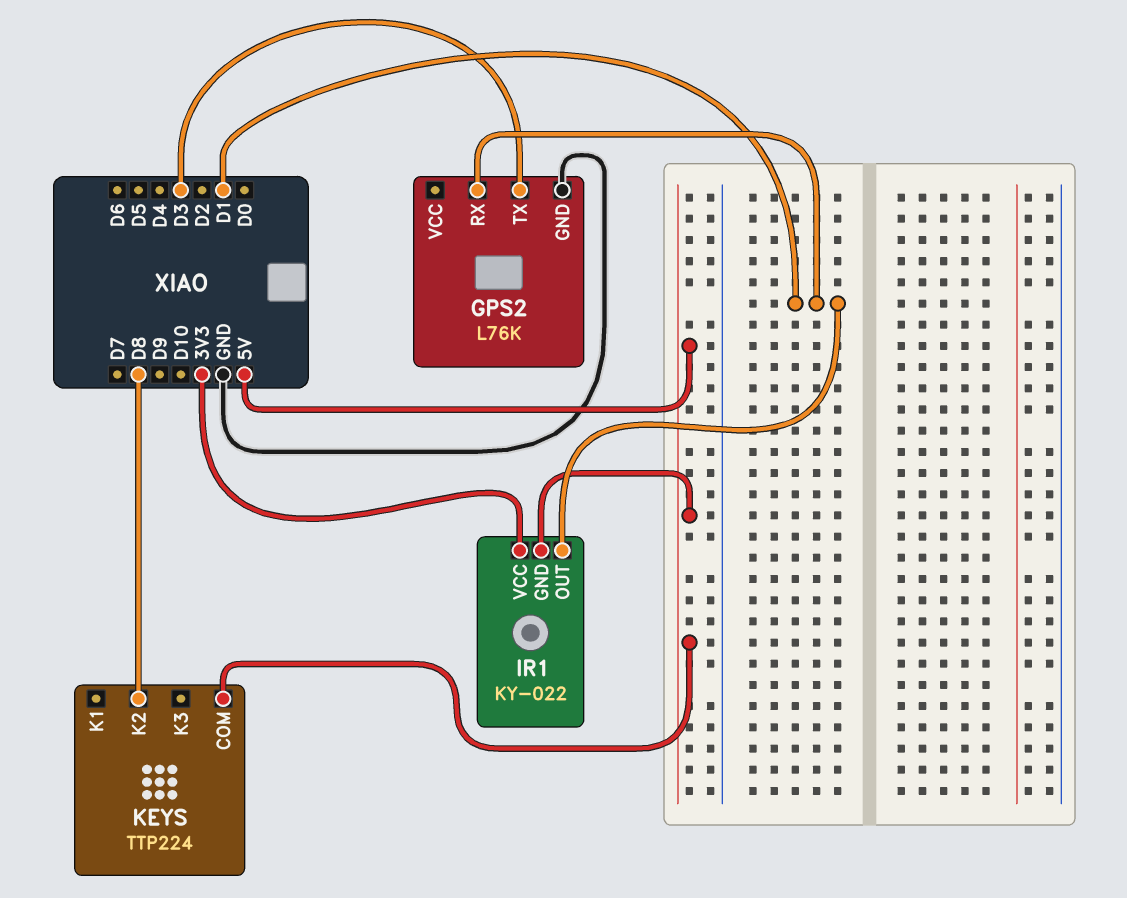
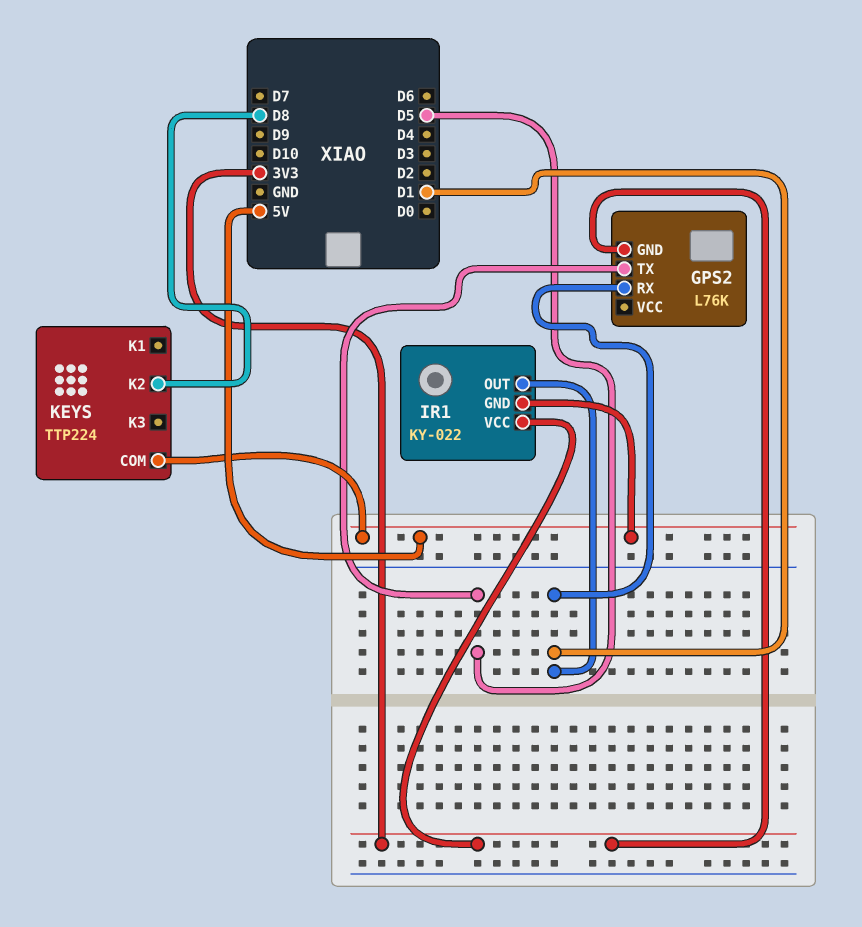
GPS2 pin GND: GND -> 3V3
GPS2 pin TX: D3 -> D5

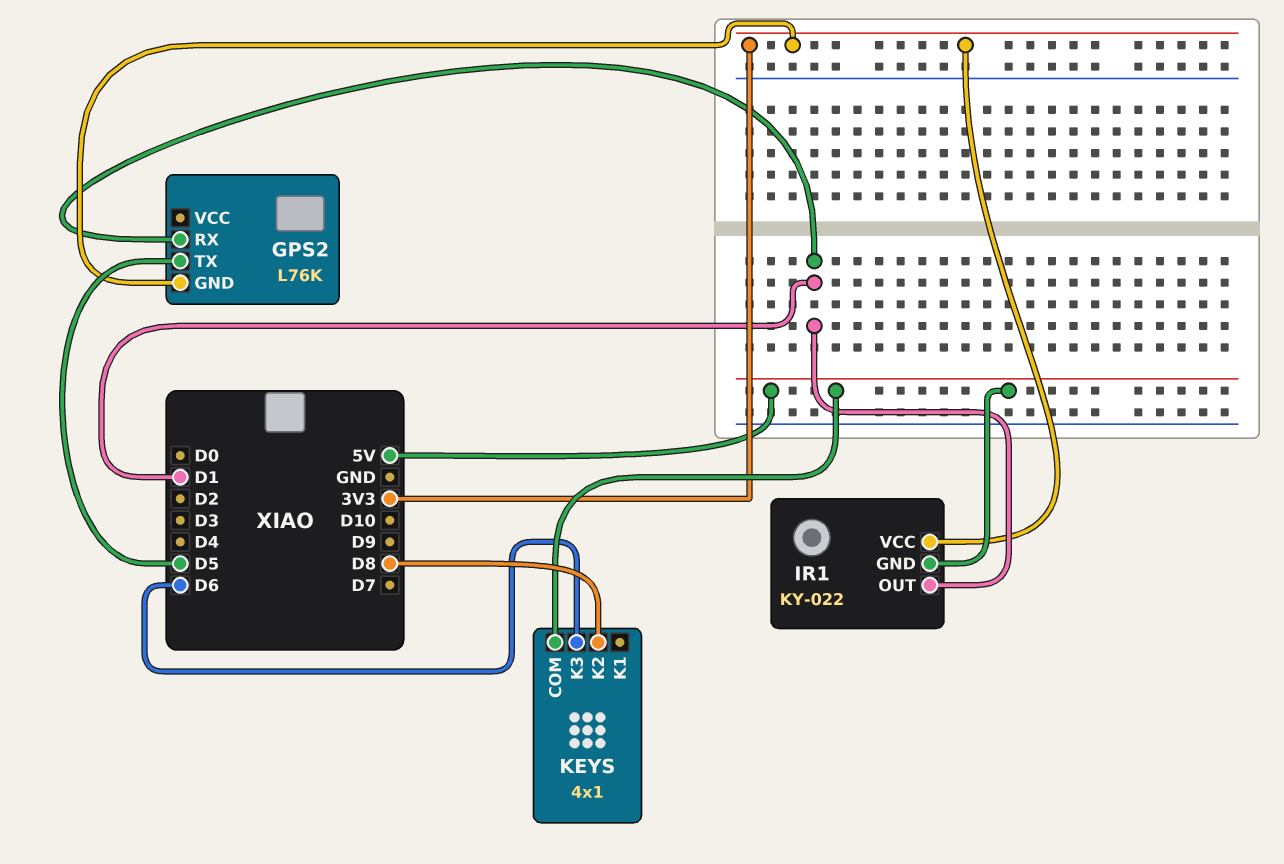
KEYS: TTP224 -> 4x1
KEYS pin K3: none -> D6

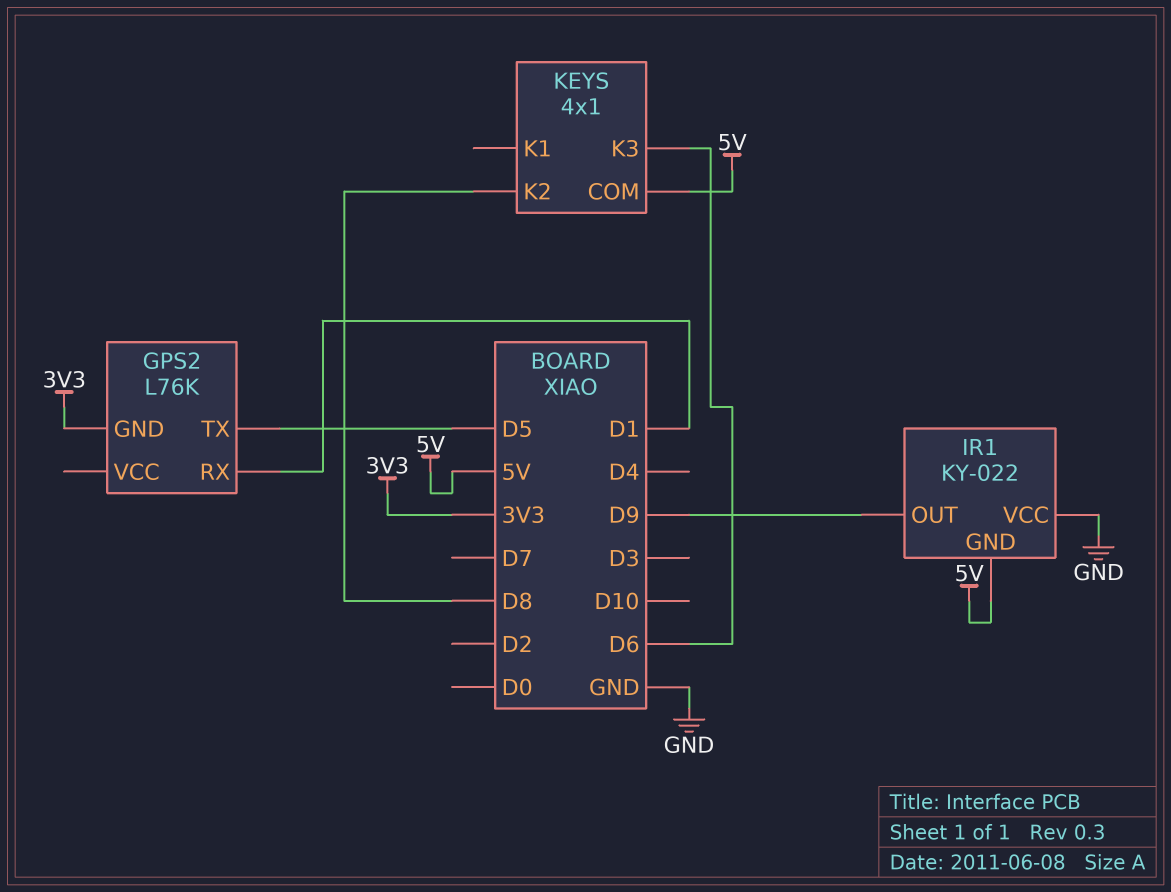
IR1 pin OUT: D1 -> D9
IR1 pin VCC: 3V3 -> GND

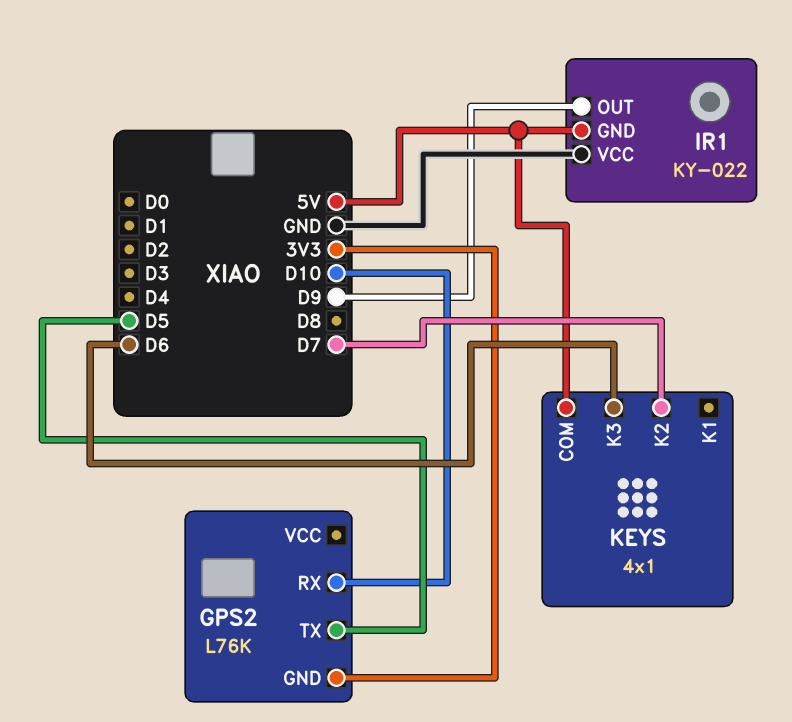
GPS2 pin RX: D1 -> D10
KEYS pin K2: D8 -> D7

